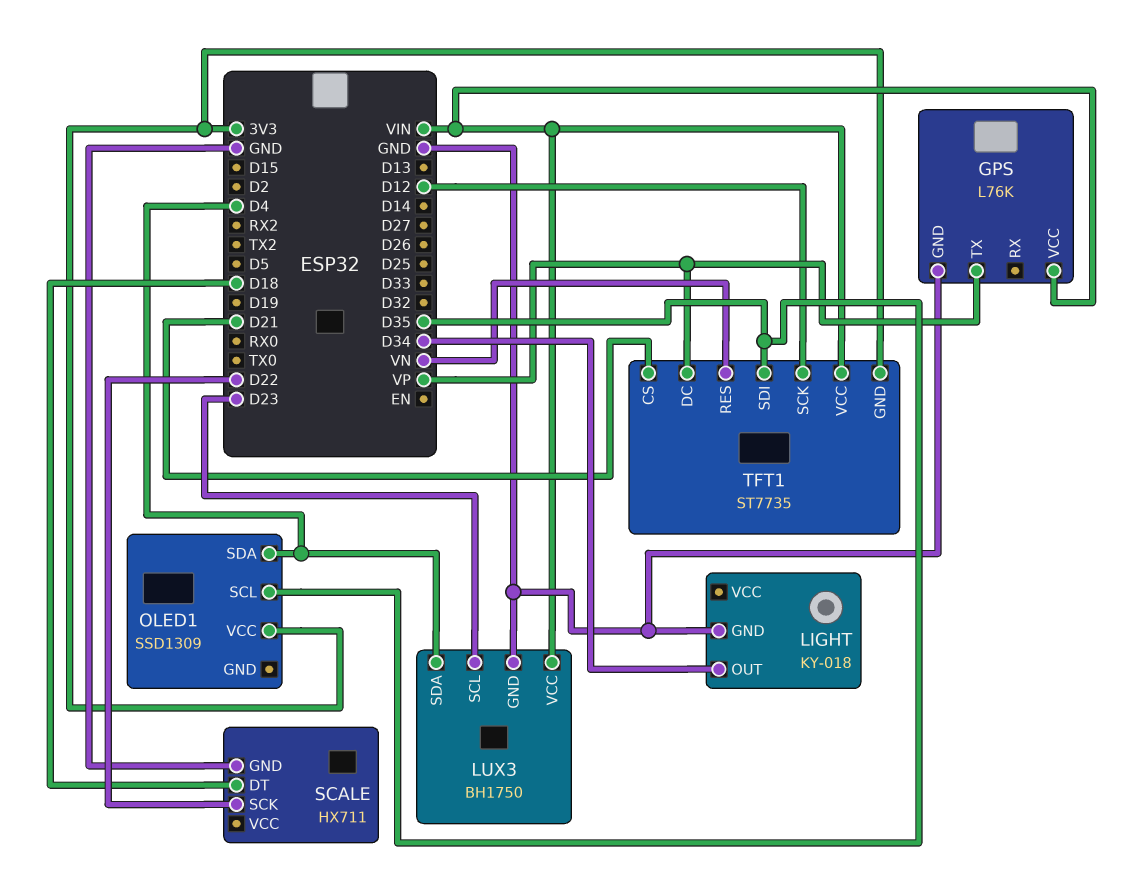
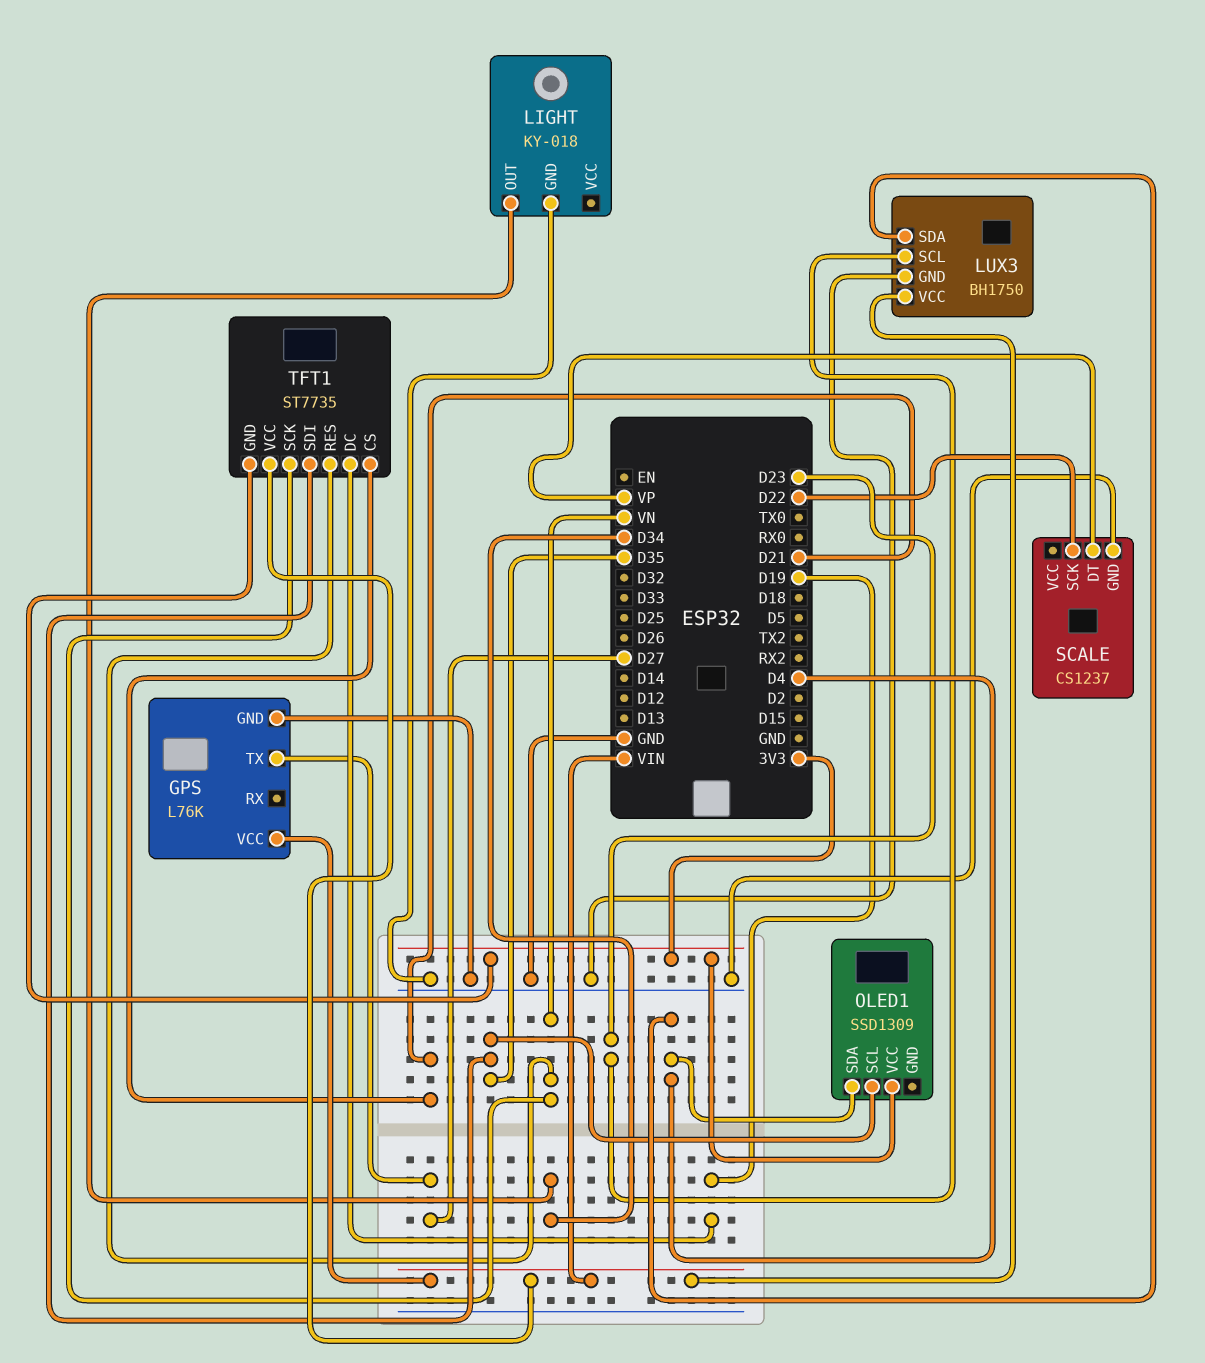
GPS pin TX: VP -> D27
SCALE: HX711 -> CS1237
SCALE pin DT: D18 -> VP
TFT1 pin DC: VP -> D19
TFT1 pin SCK: D12 -> VN

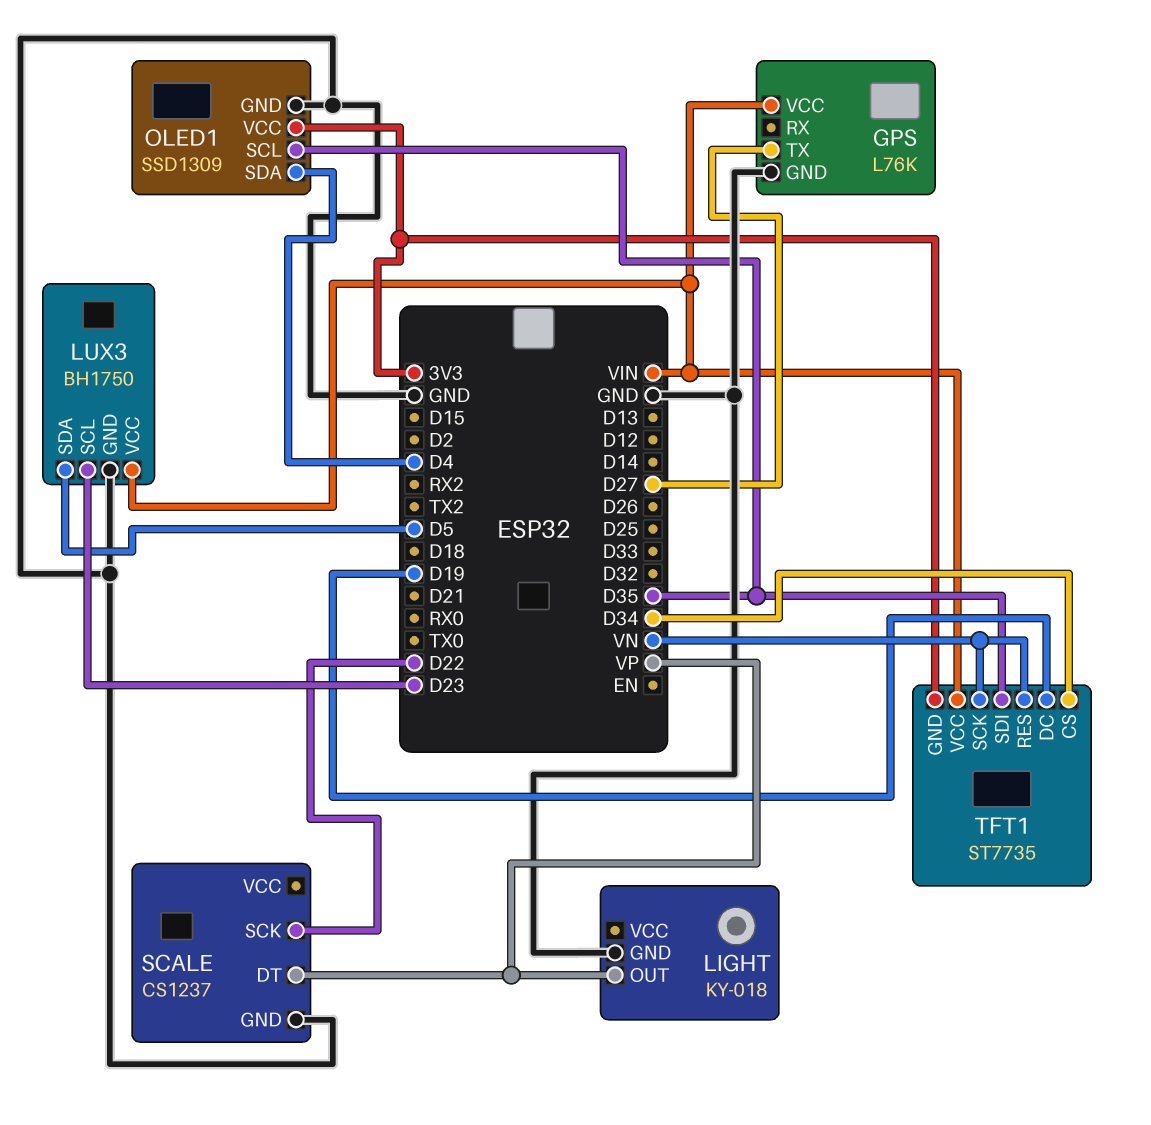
LIGHT pin OUT: D34 -> VP
LUX3 pin SDA: D4 -> D5
OLED1 pin GND: none -> GND
TFT1 pin CS: D21 -> D34

